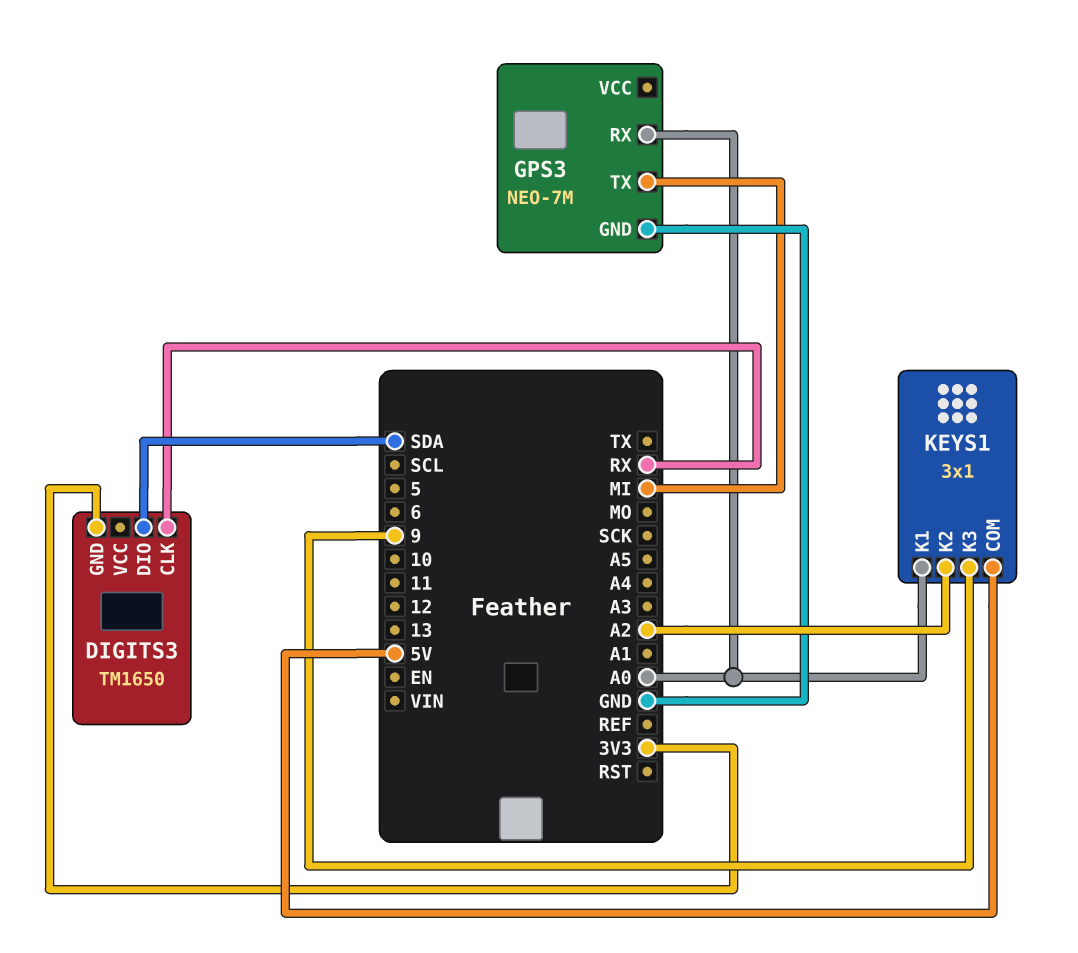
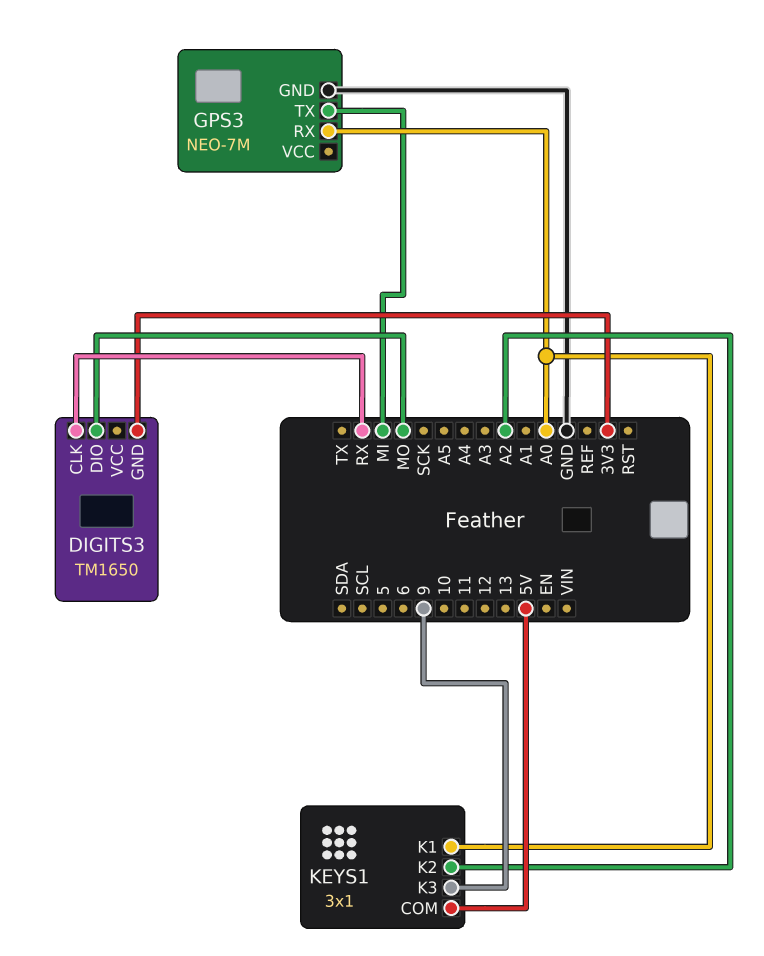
DIGITS3 pin DIO: SDA -> MO

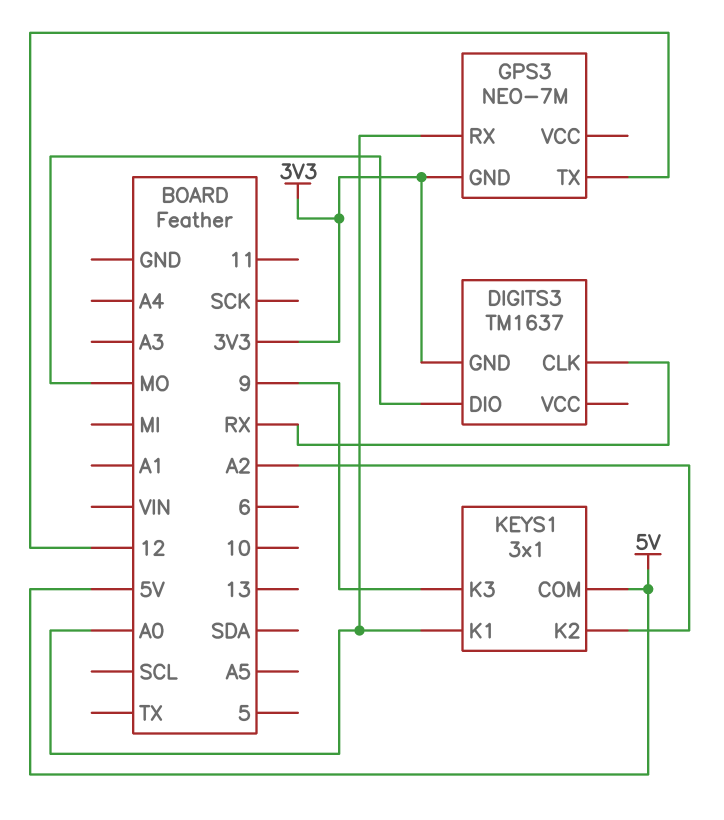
DIGITS3: TM1650 -> TM1637
GPS3 pin GND: GND -> 3V3
GPS3 pin TX: MI -> 12

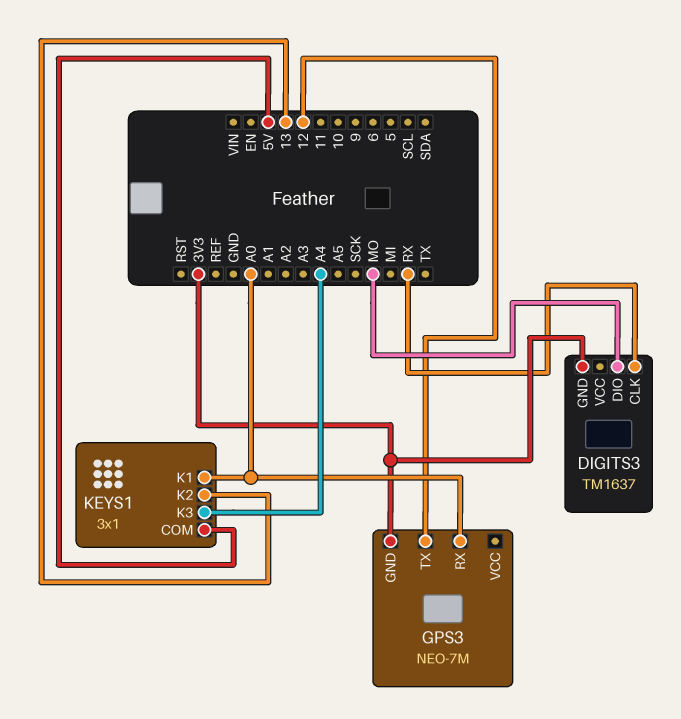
KEYS1 pin K2: A2 -> 13
KEYS1 pin K3: 9 -> A4

